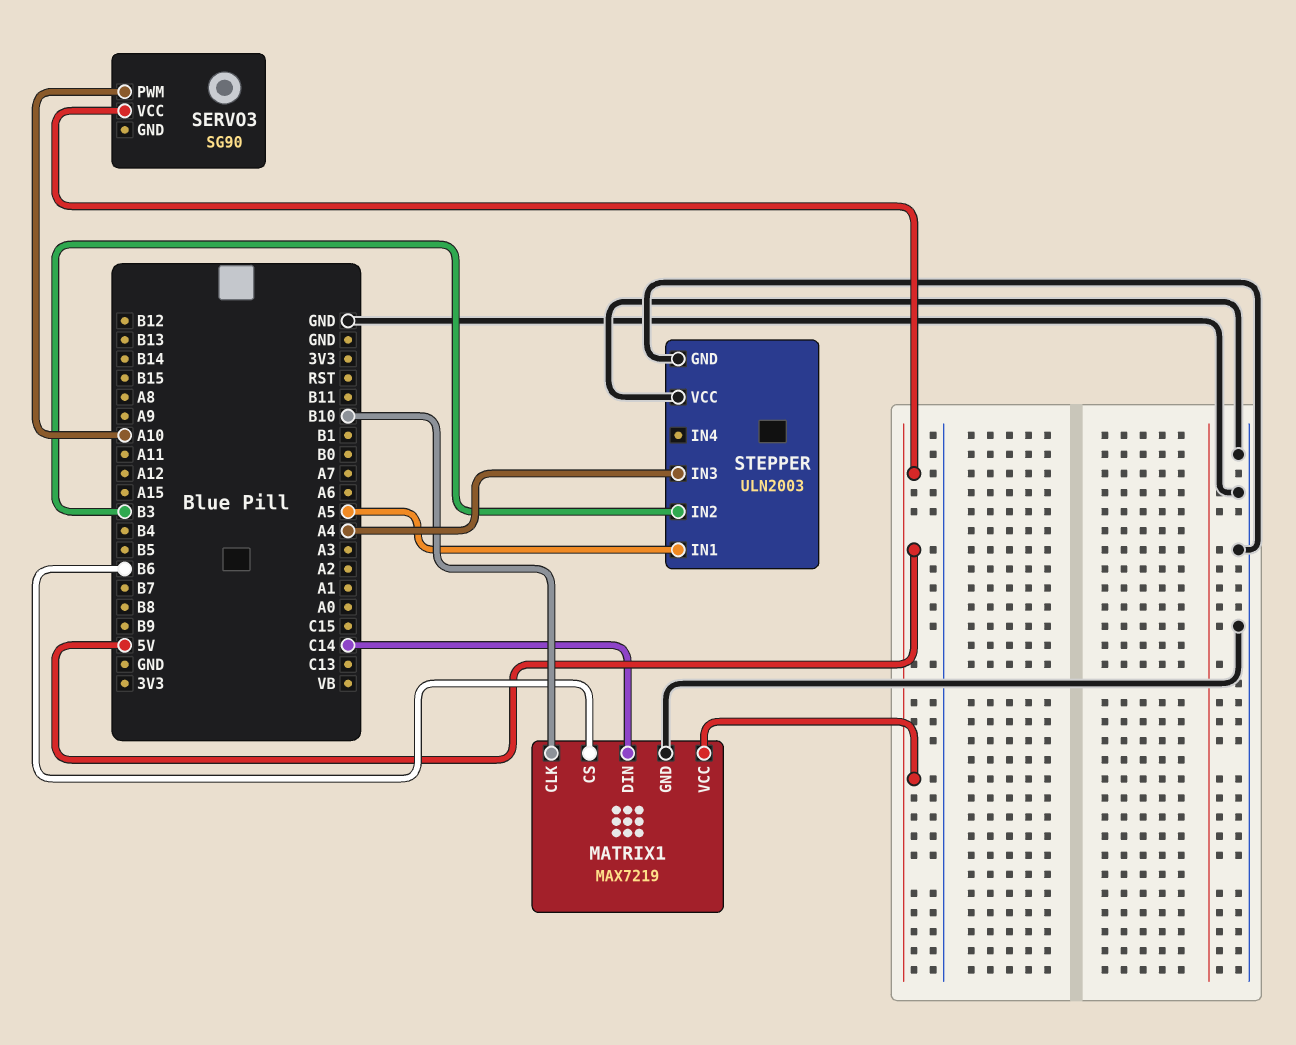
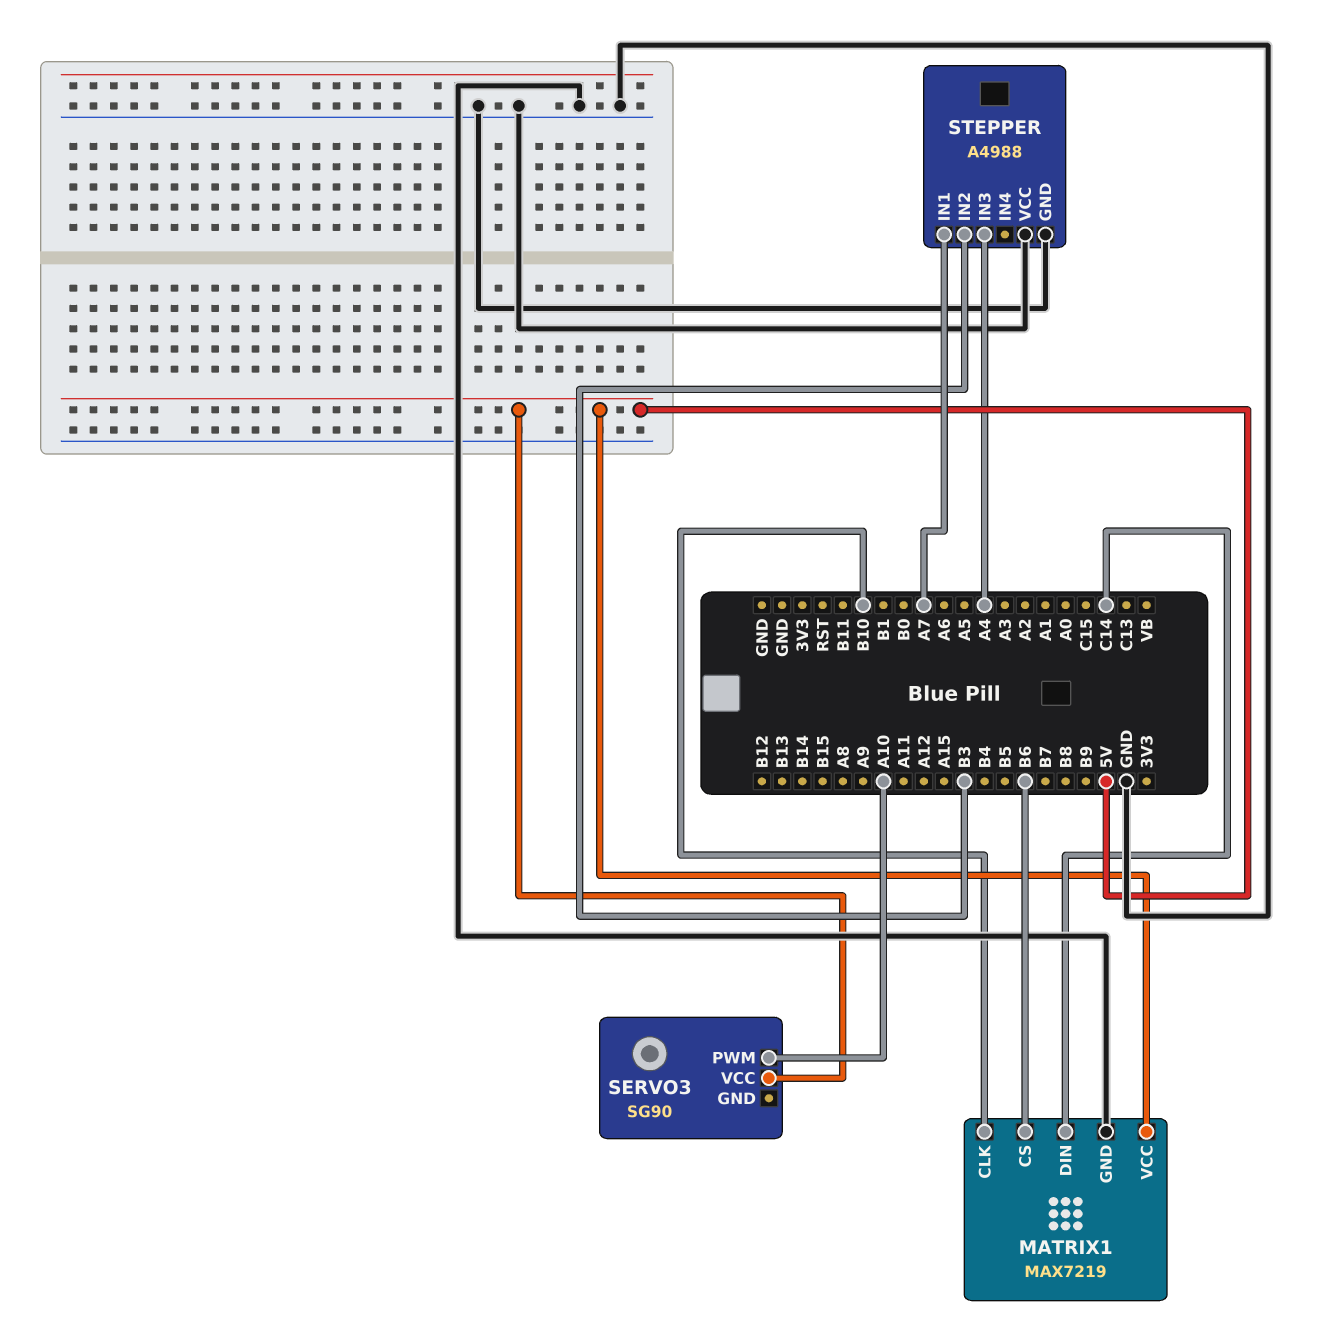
STEPPER: ULN2003 -> A4988
STEPPER pin IN1: A5 -> A7

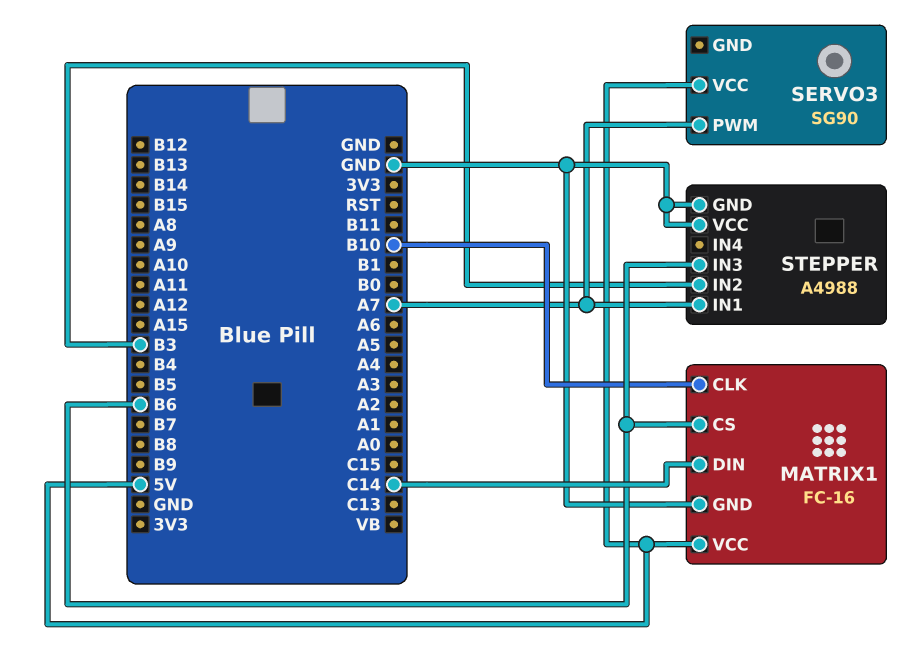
MATRIX1: MAX7219 -> FC-16
SERVO3 pin PWM: A10 -> A7
STEPPER pin IN3: A4 -> B6

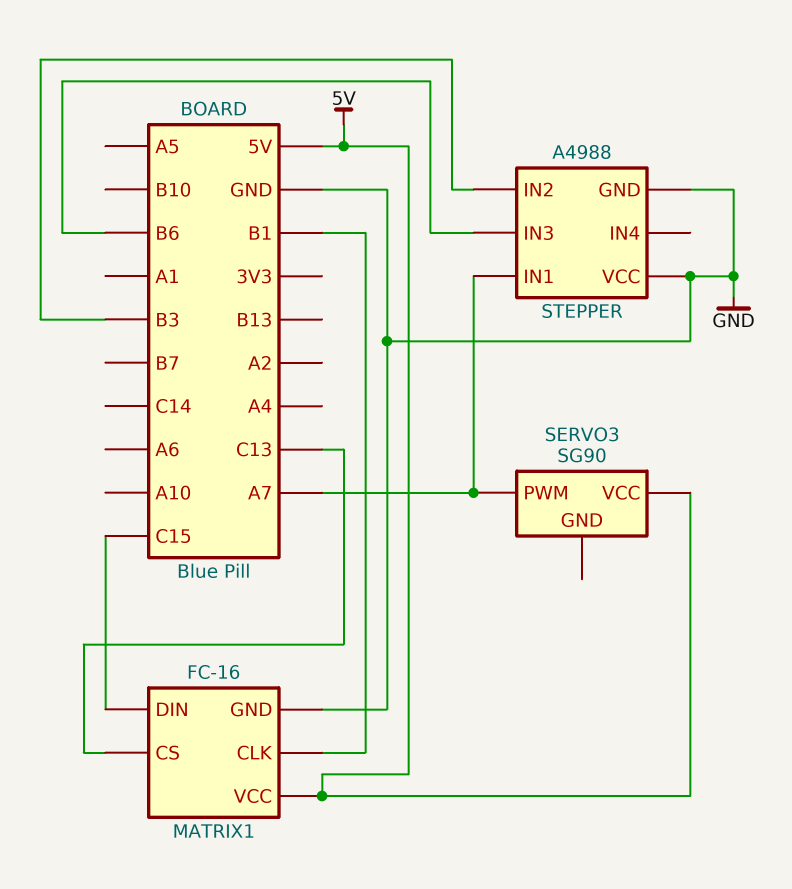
MATRIX1 pin CLK: B10 -> B1
MATRIX1 pin CS: B6 -> C13
MATRIX1 pin DIN: C14 -> C15

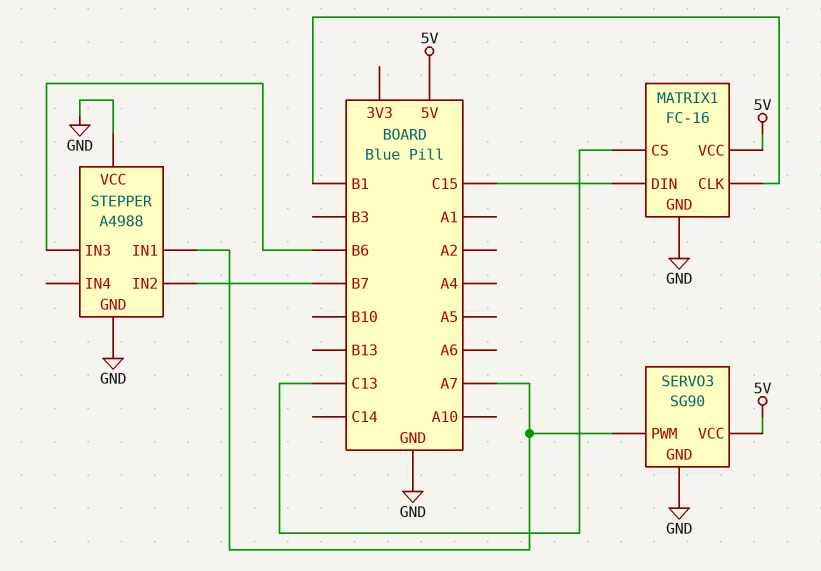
SERVO3 pin GND: none -> GND
STEPPER pin IN2: B3 -> B7

